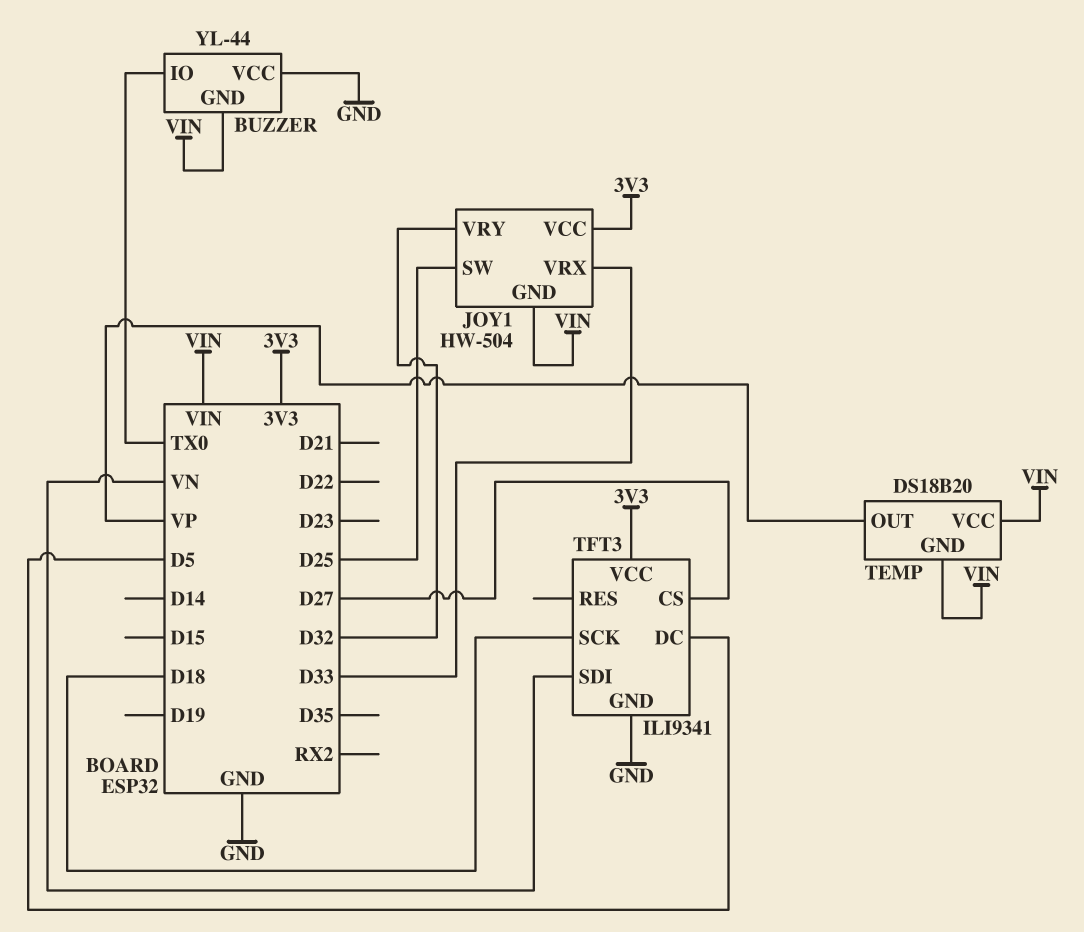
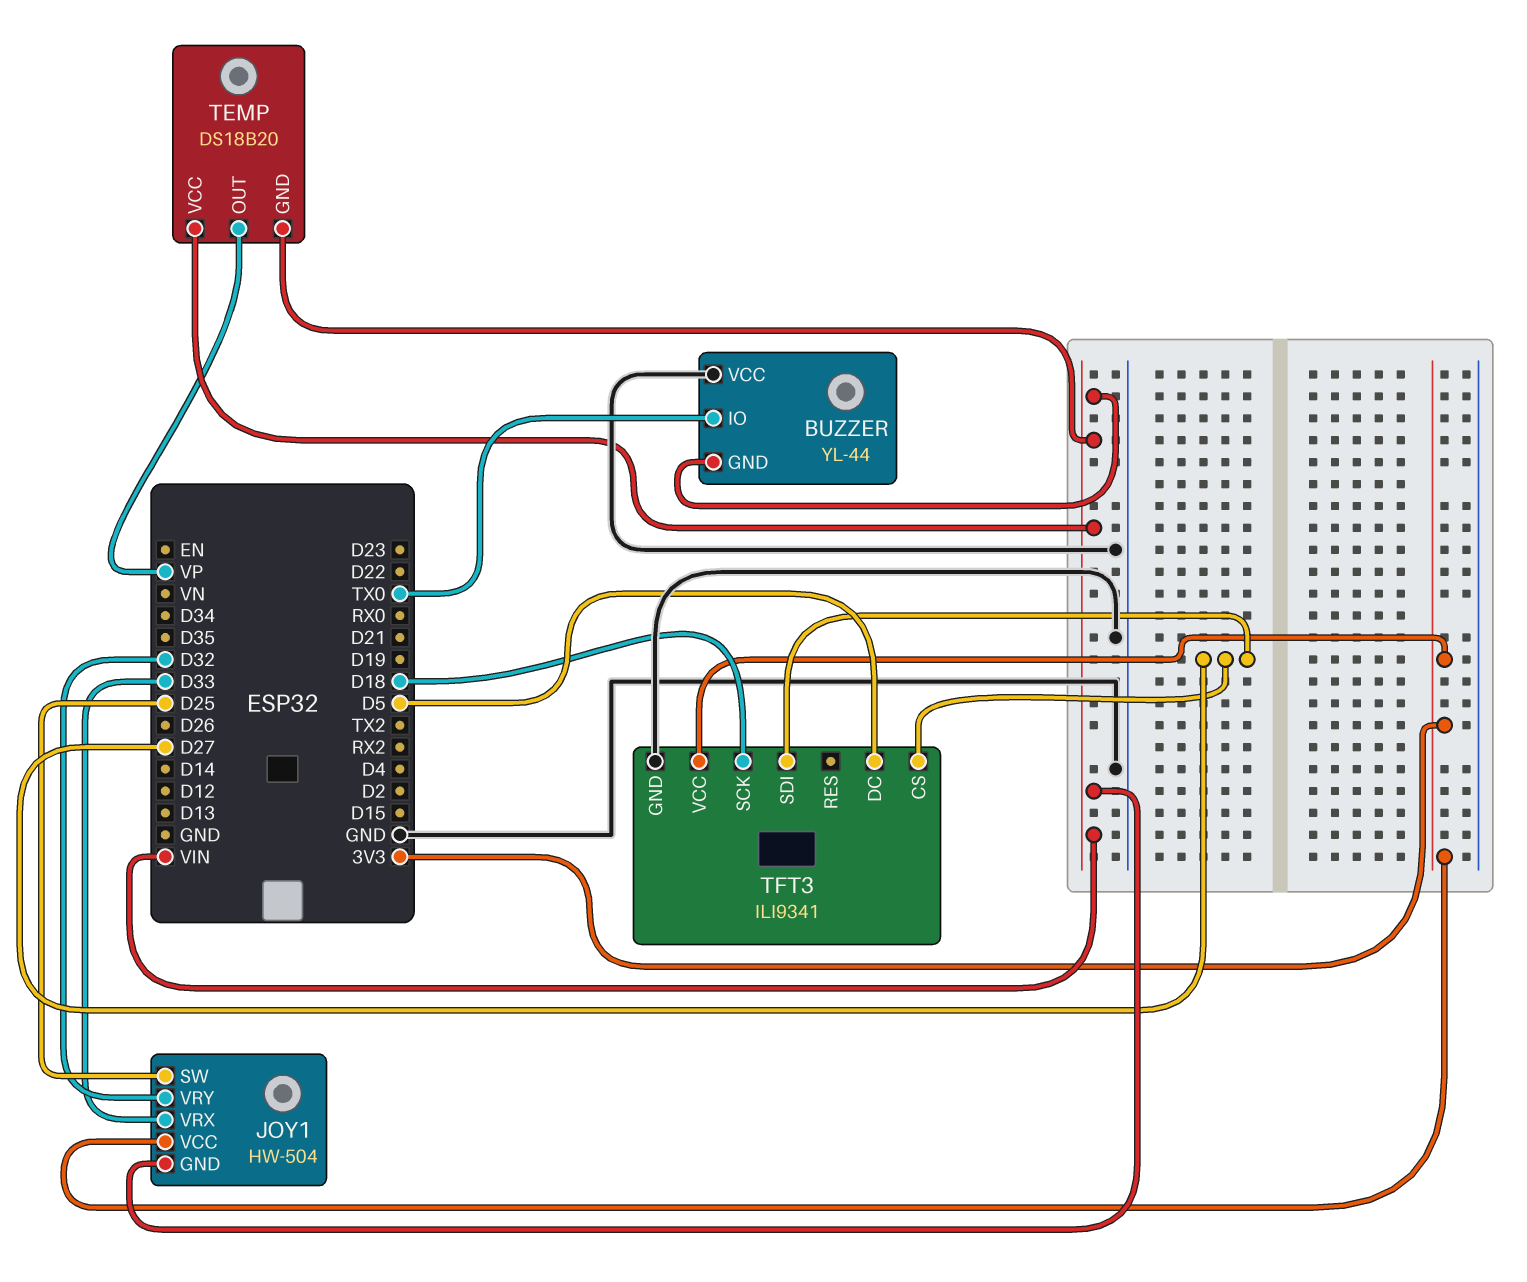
TFT3 pin SDI: VN -> D27

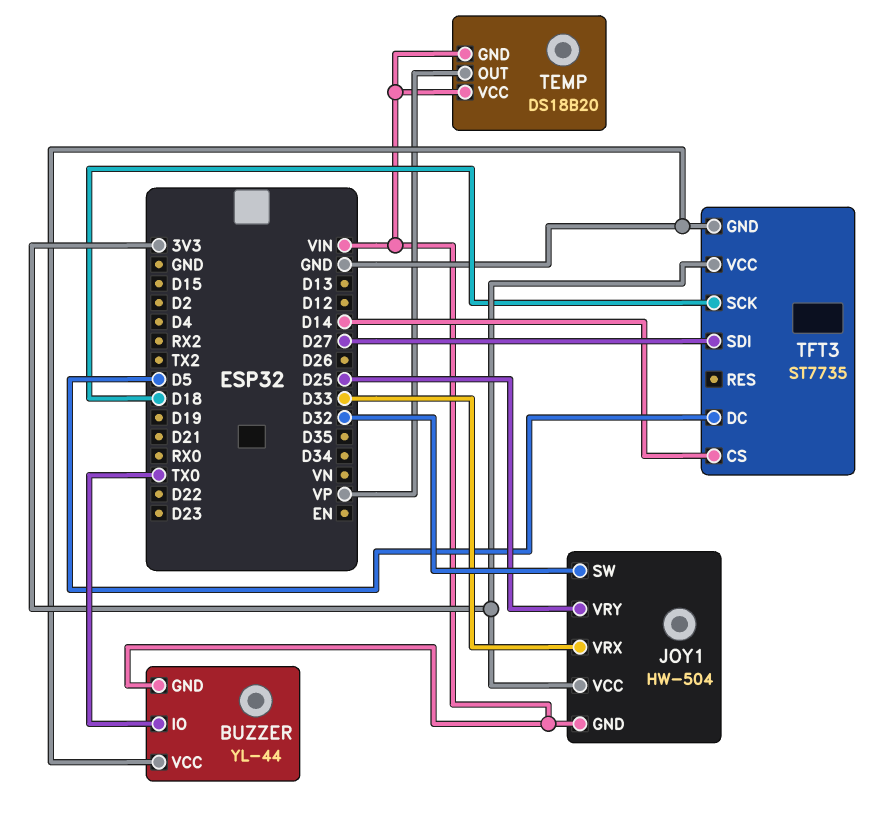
JOY1 pin SW: D25 -> D32
JOY1 pin VRY: D32 -> D25
TFT3: ILI9341 -> ST7735
TFT3 pin CS: D27 -> D14

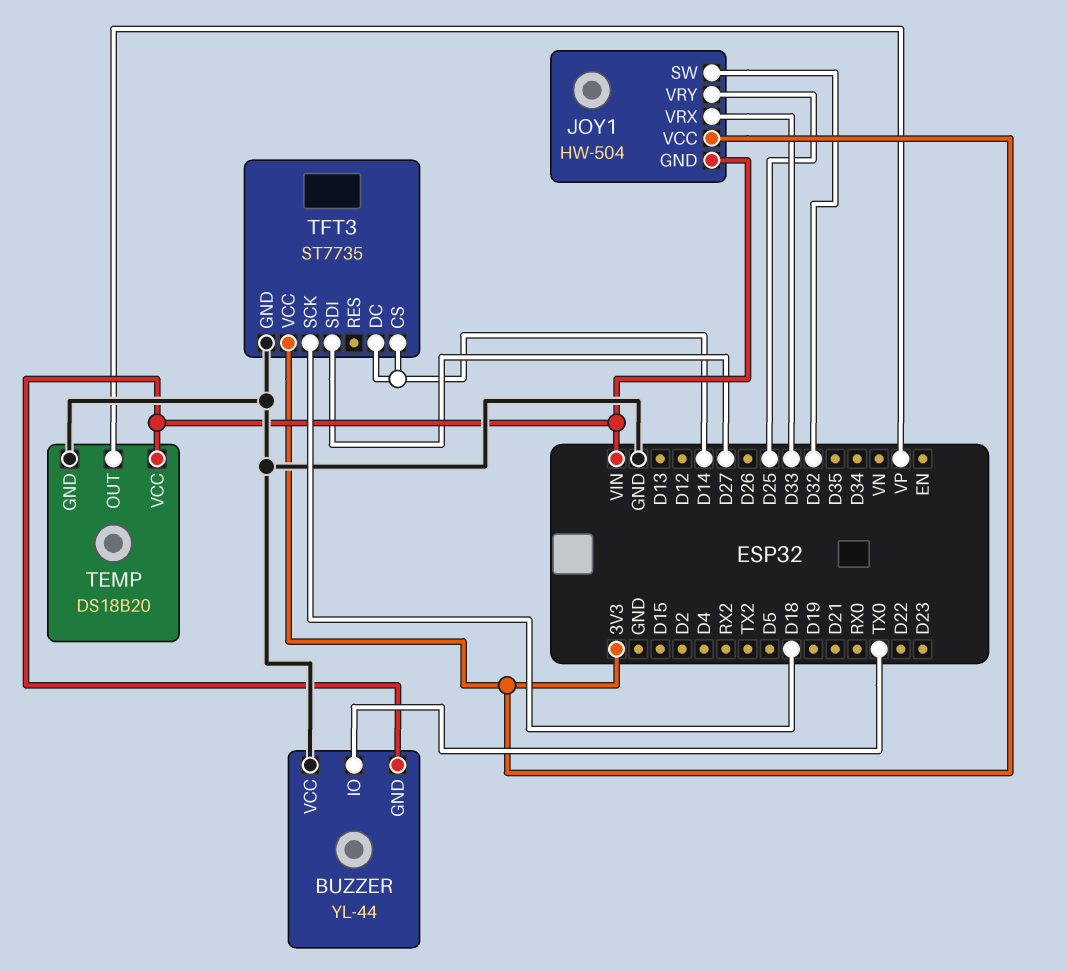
TEMP pin GND: VIN -> GND
TFT3 pin DC: D5 -> D14

